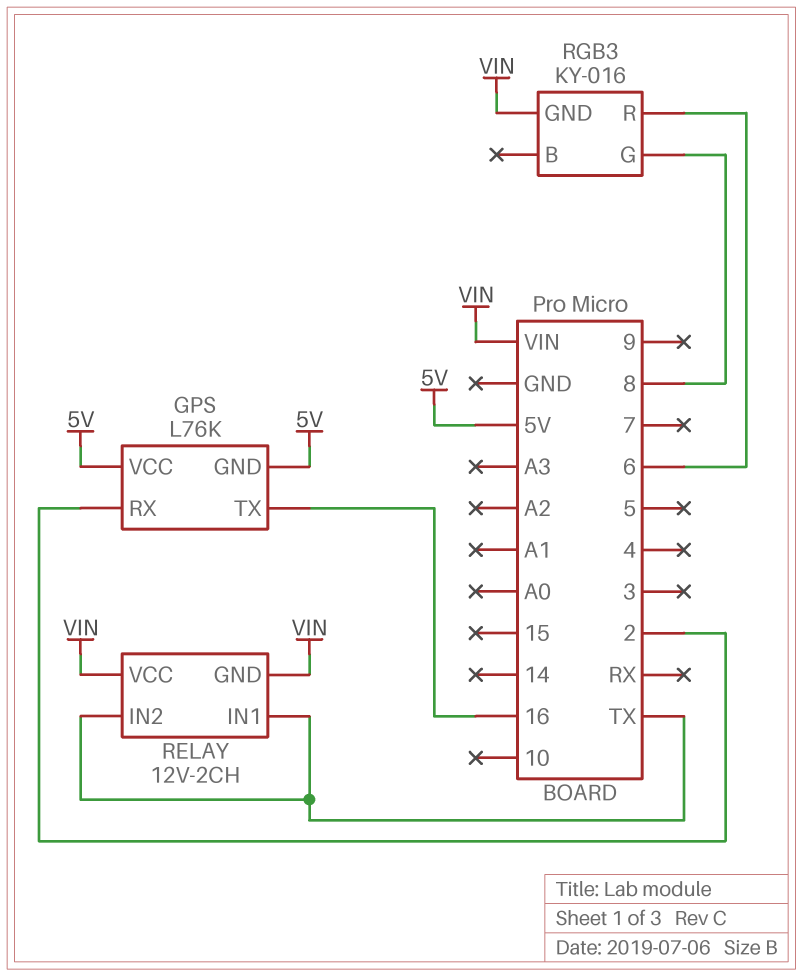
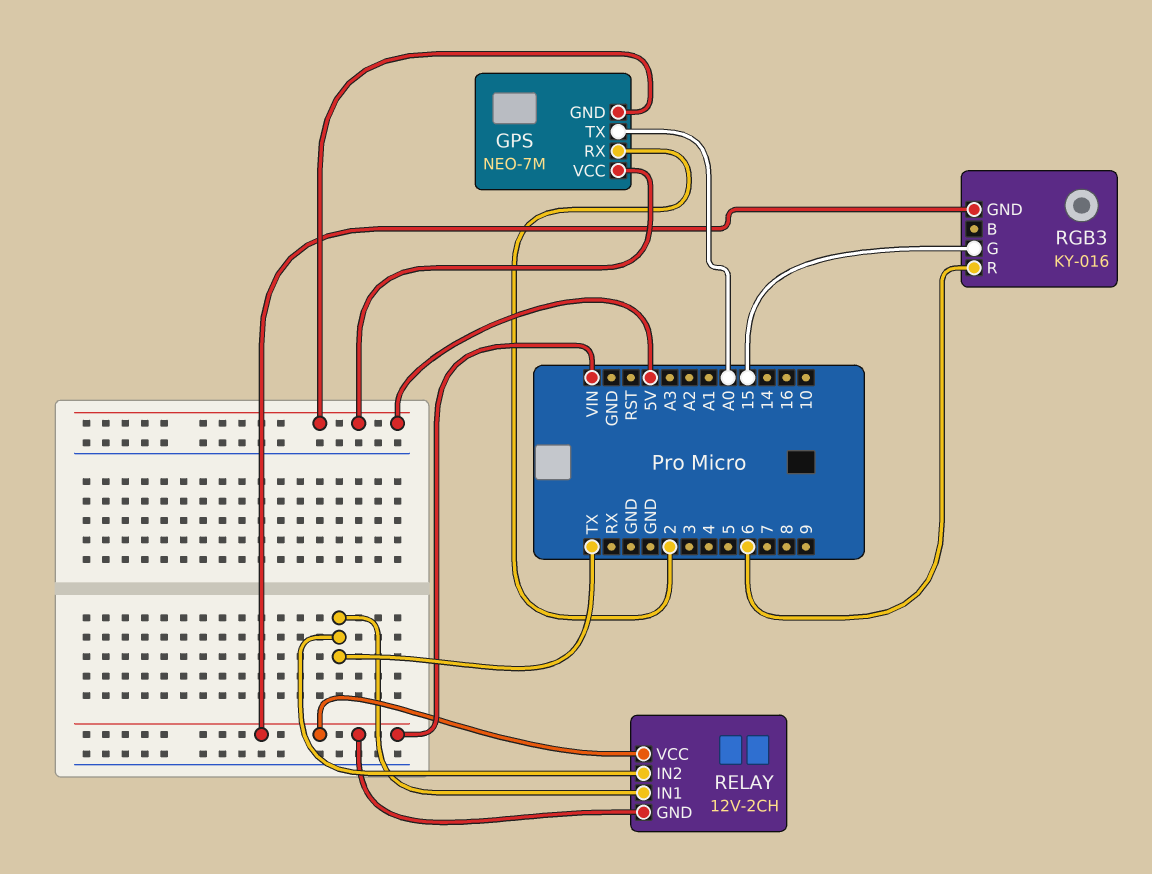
GPS: L76K -> NEO-7M
GPS pin TX: 16 -> A0
RGB3 pin G: 8 -> 15

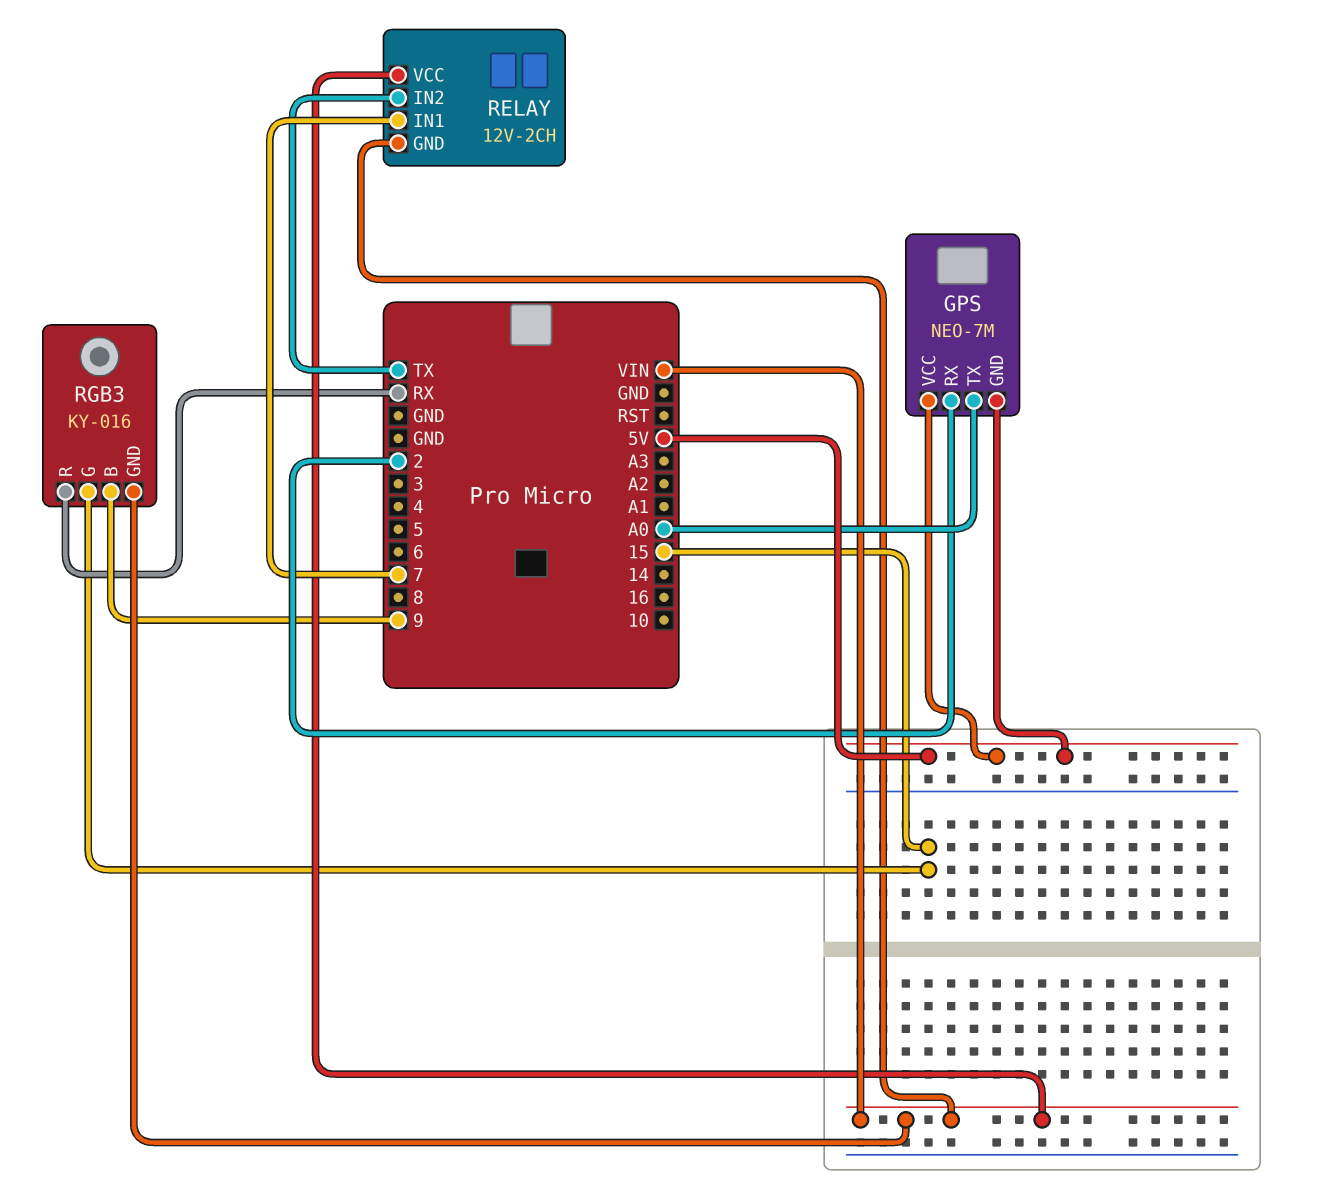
RELAY pin IN1: TX -> 7
RGB3 pin B: none -> 9
RGB3 pin R: 6 -> RX

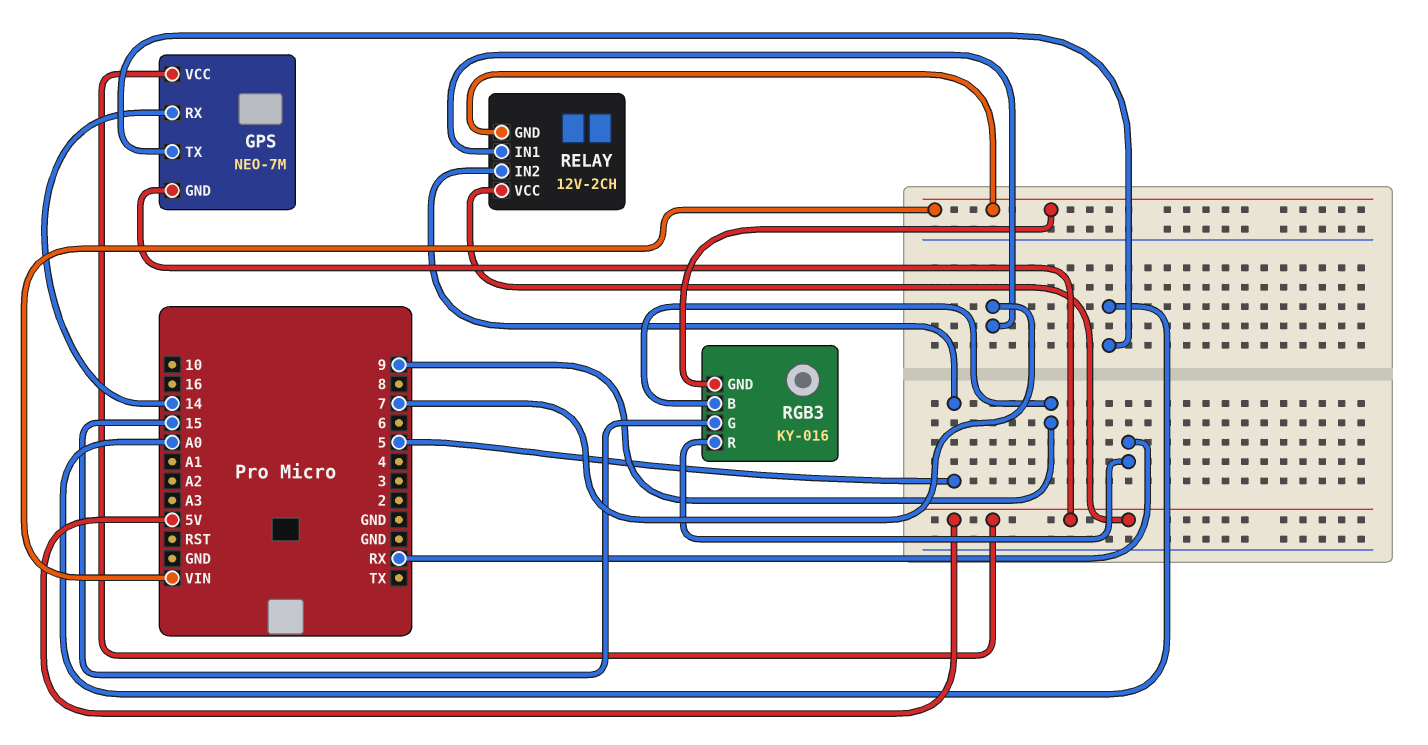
GPS pin RX: 2 -> 14
RELAY pin IN2: TX -> 5
RELAY pin VCC: VIN -> 5V

